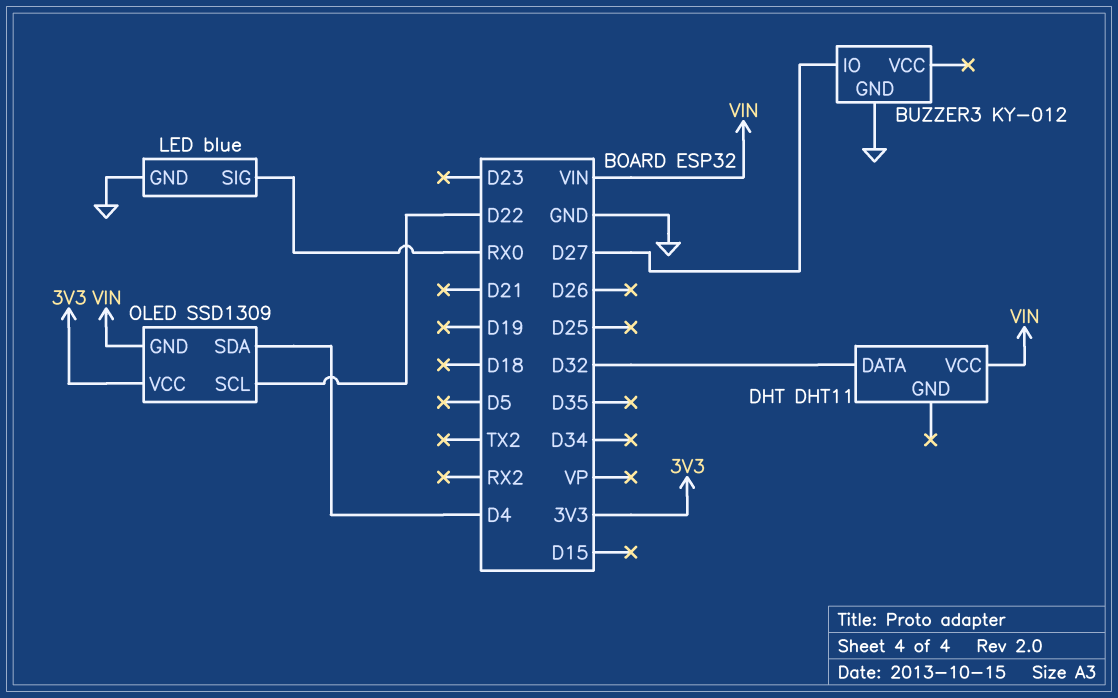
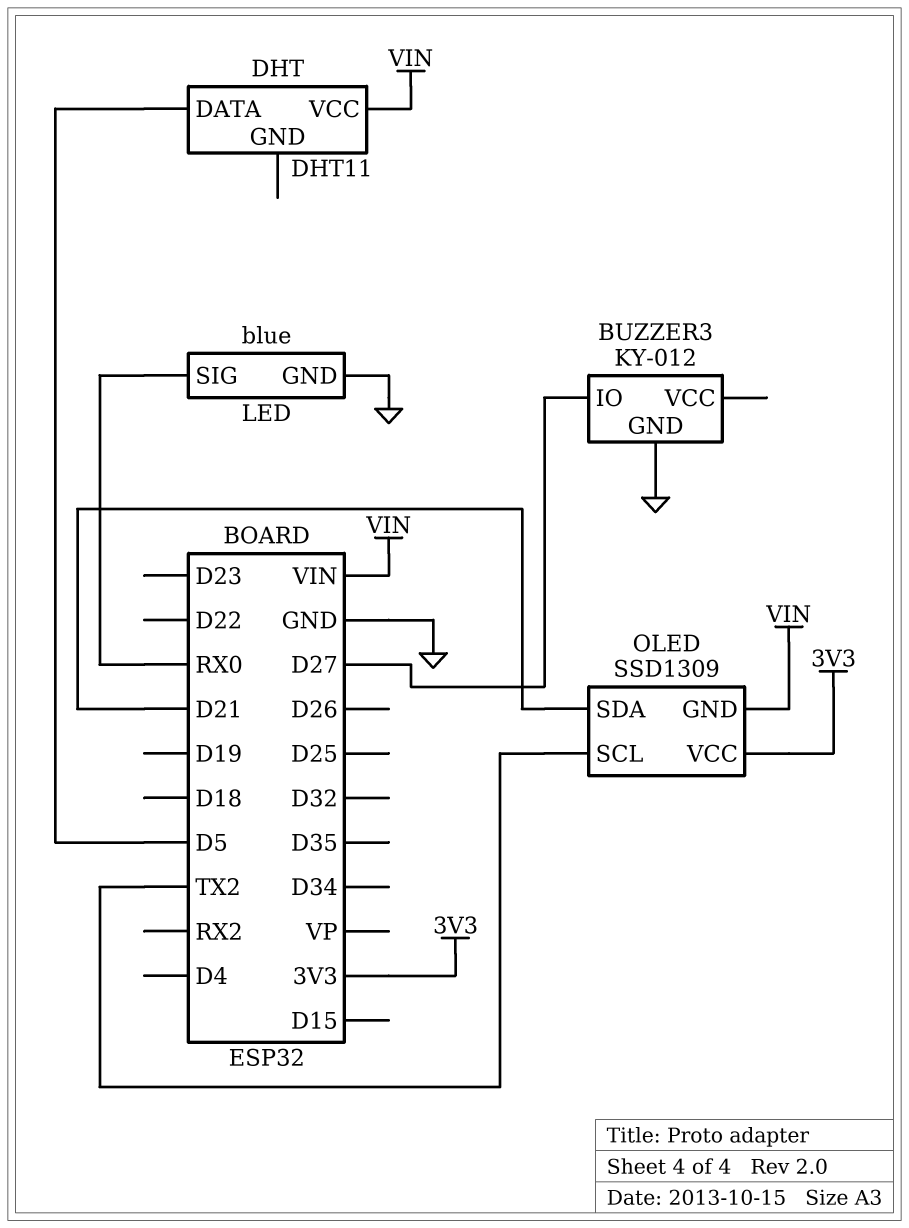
DHT pin DATA: D32 -> D5
OLED pin SCL: D22 -> TX2
OLED pin SDA: D4 -> D21

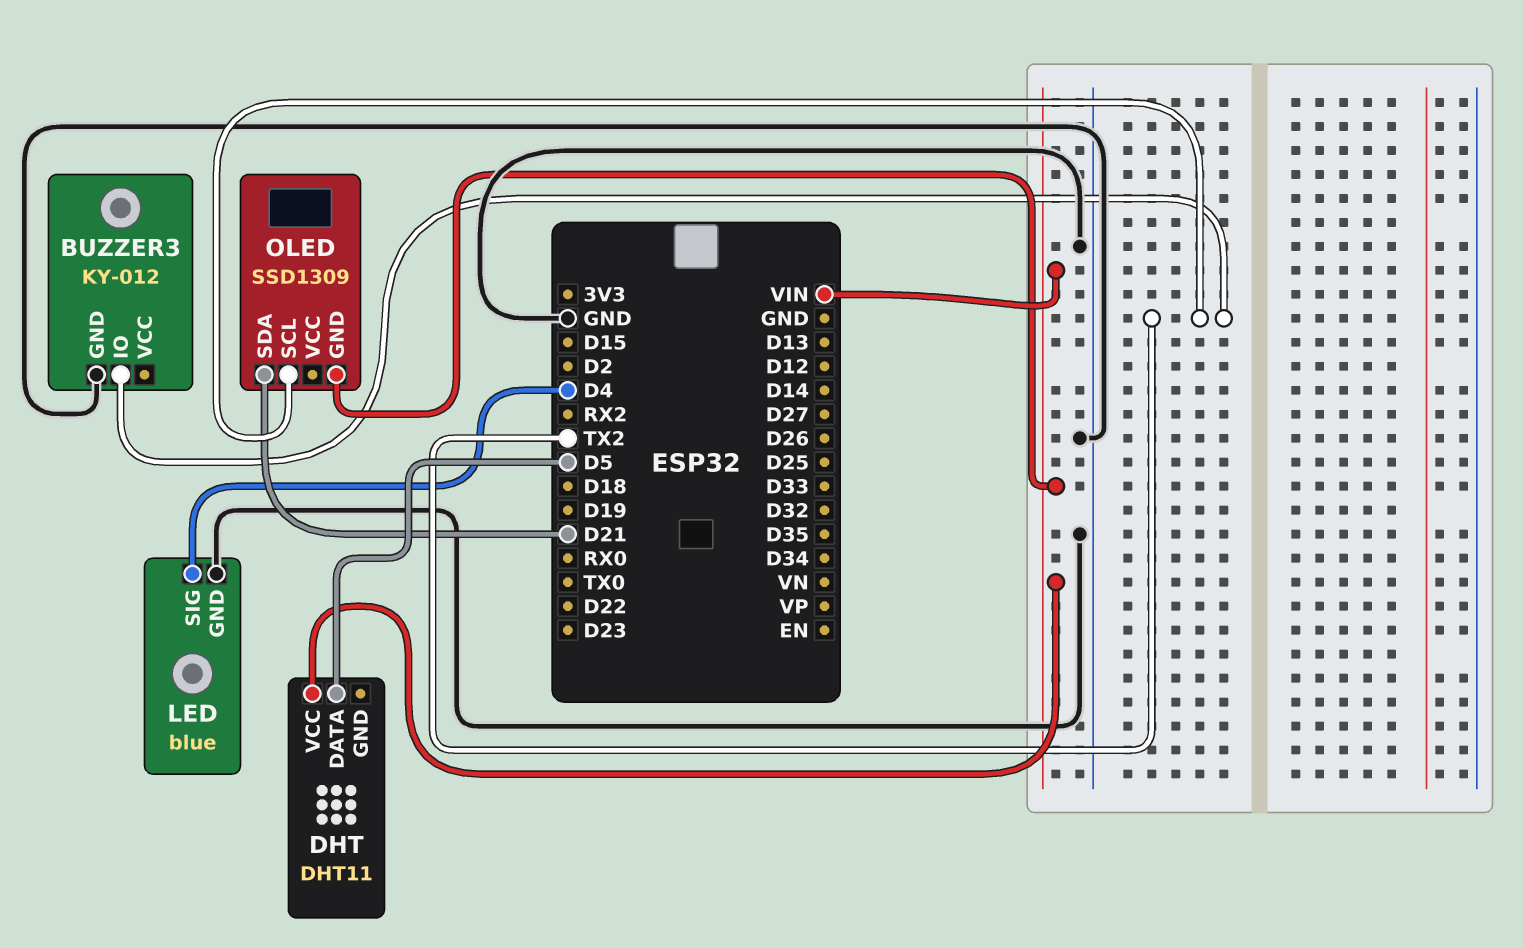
BUZZER3 pin IO: D27 -> TX2
LED pin SIG: RX0 -> D4
OLED pin VCC: 3V3 -> none

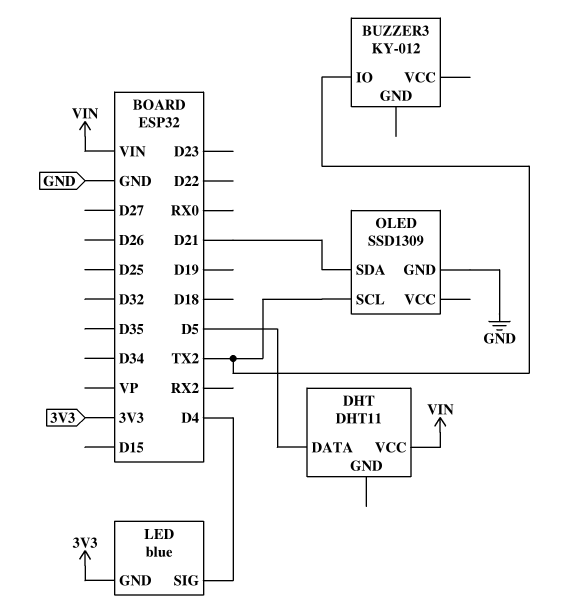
BUZZER3 pin GND: GND -> none
LED pin GND: GND -> 3V3
OLED pin GND: VIN -> GND

